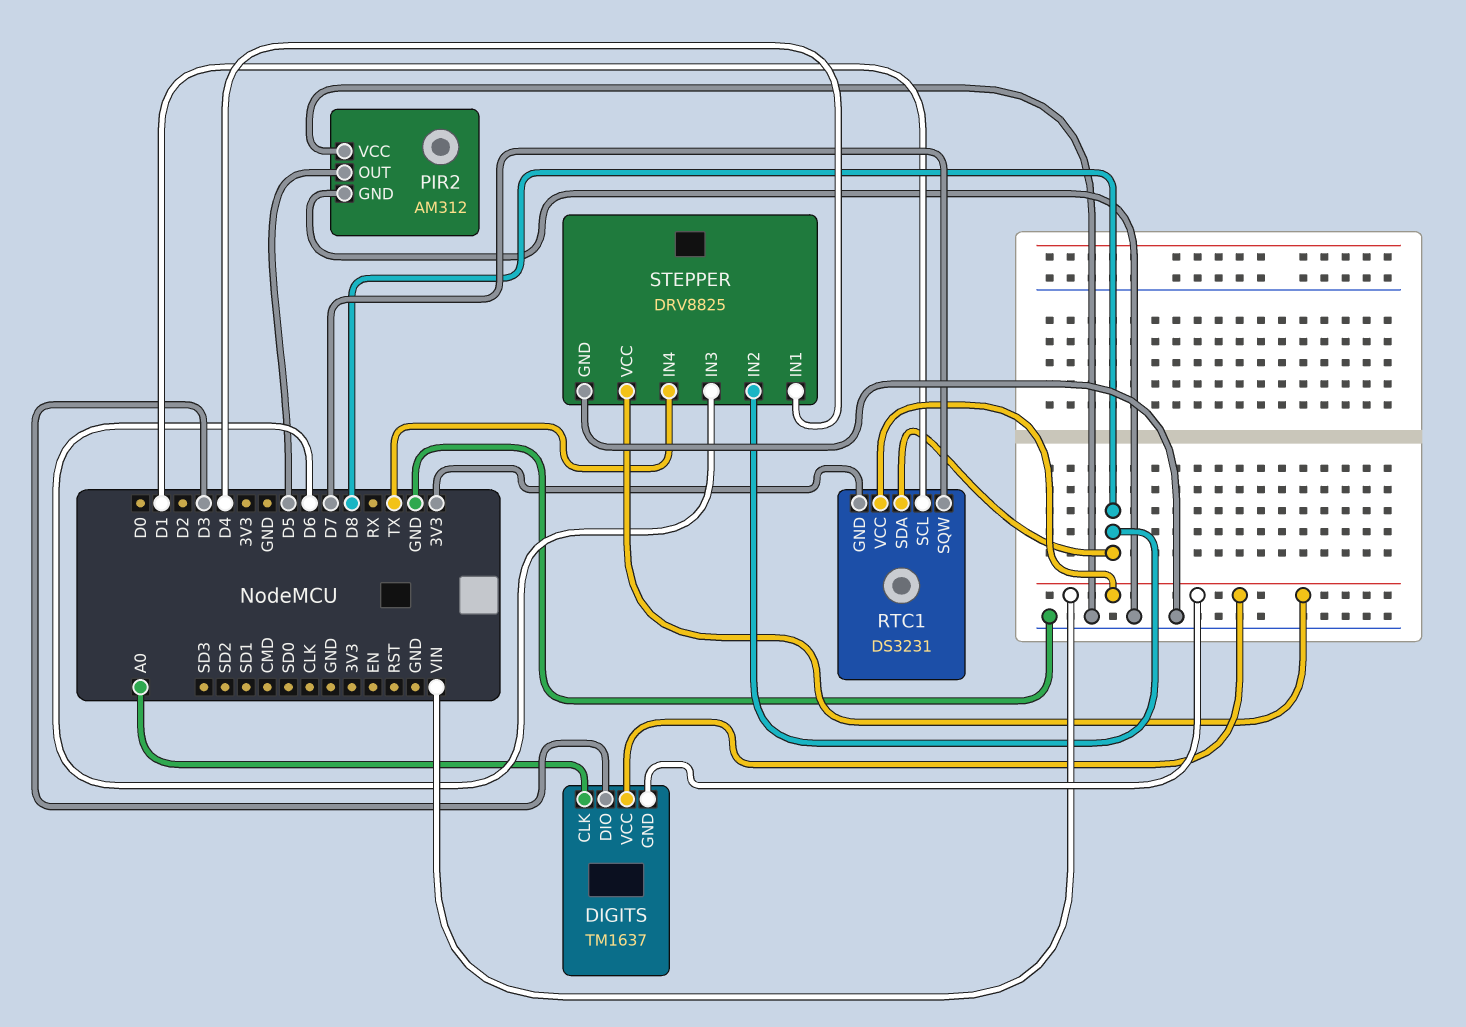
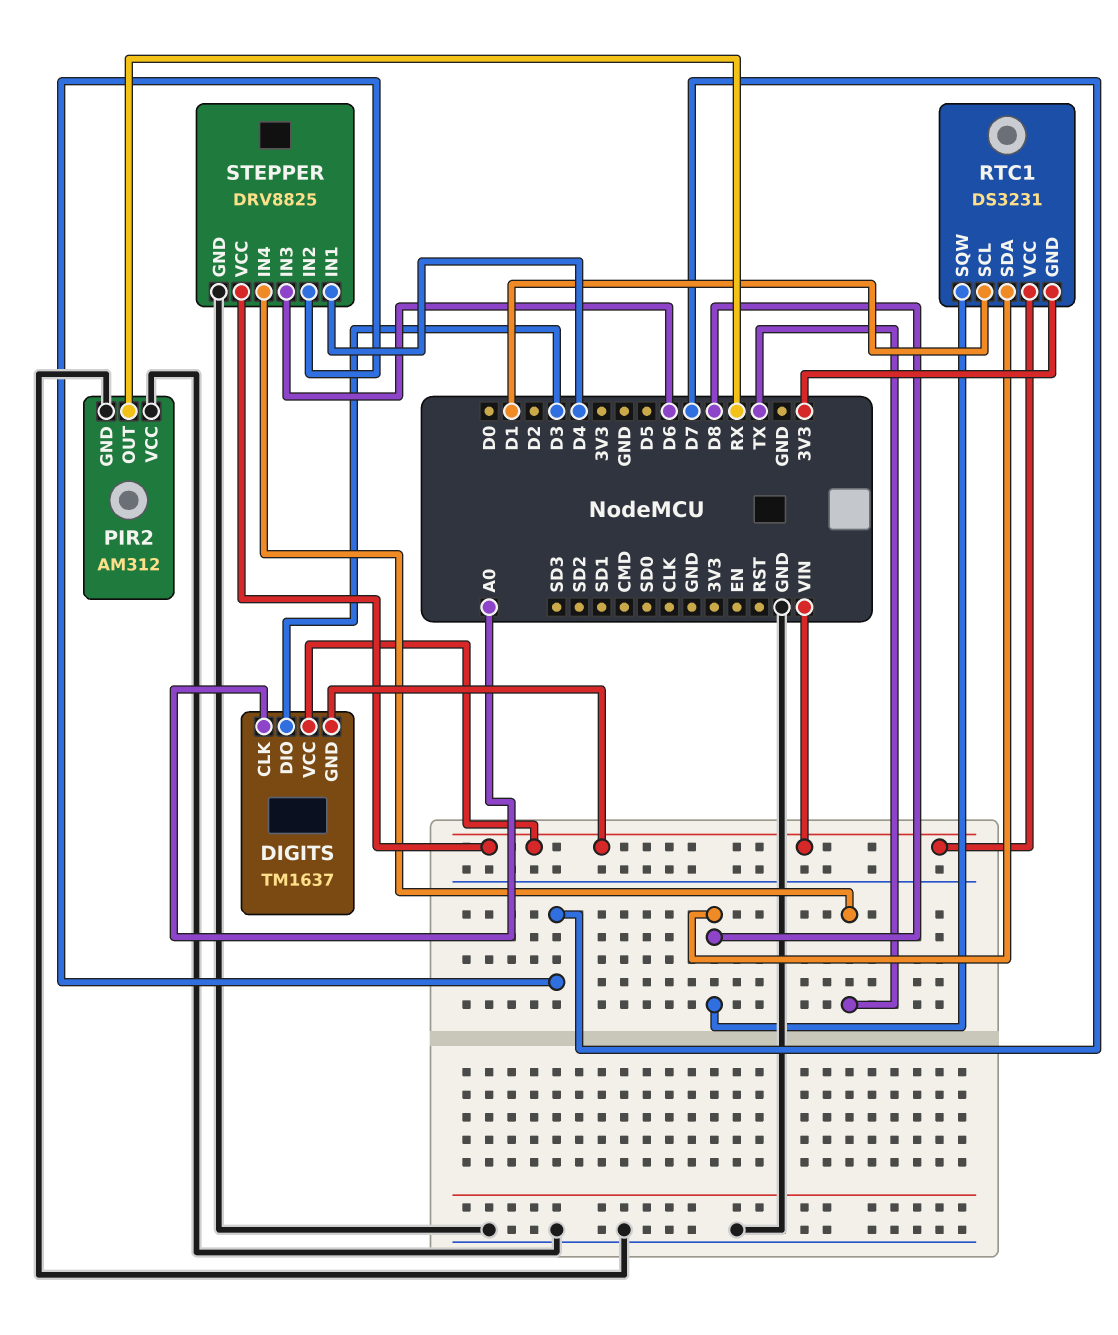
PIR2 pin OUT: D5 -> RX
RTC1 pin SQW: D7 -> D8
STEPPER pin IN2: D8 -> D7

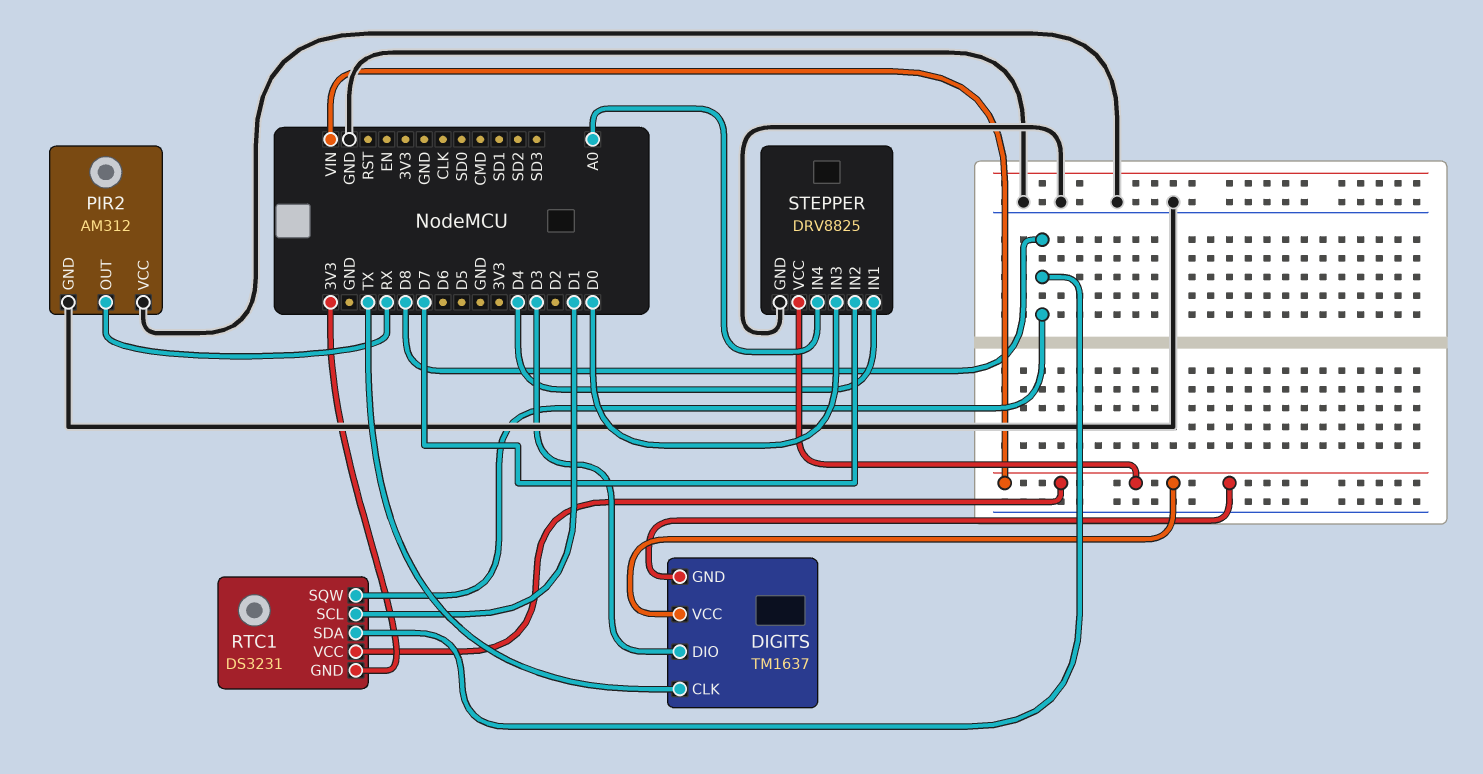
DIGITS pin CLK: A0 -> TX
STEPPER pin IN3: D6 -> D0
STEPPER pin IN4: TX -> A0

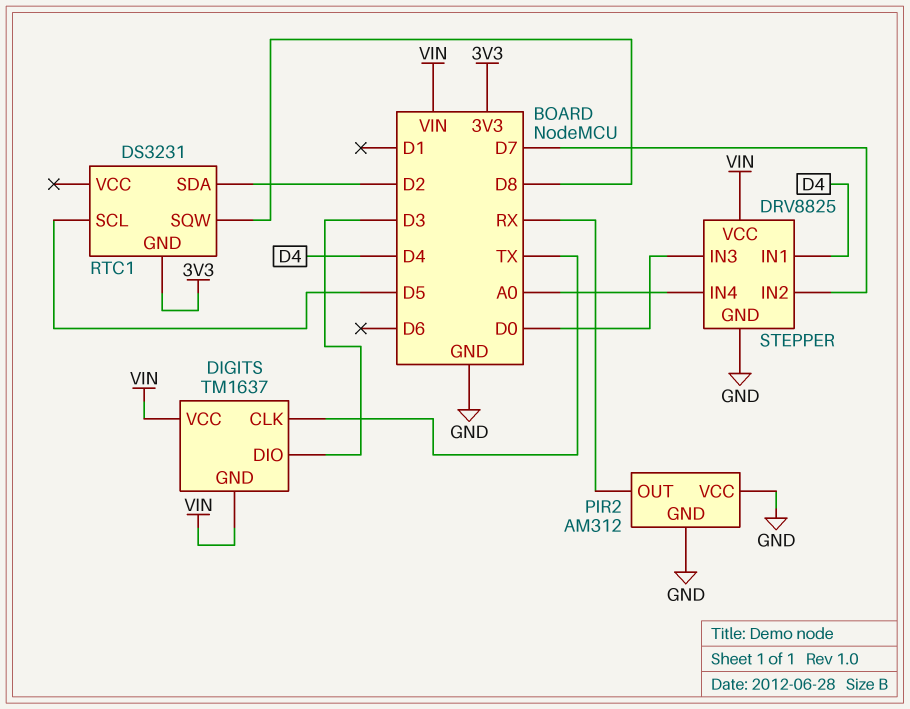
RTC1 pin SCL: D1 -> D5
RTC1 pin SDA: D8 -> D2
RTC1 pin VCC: VIN -> none

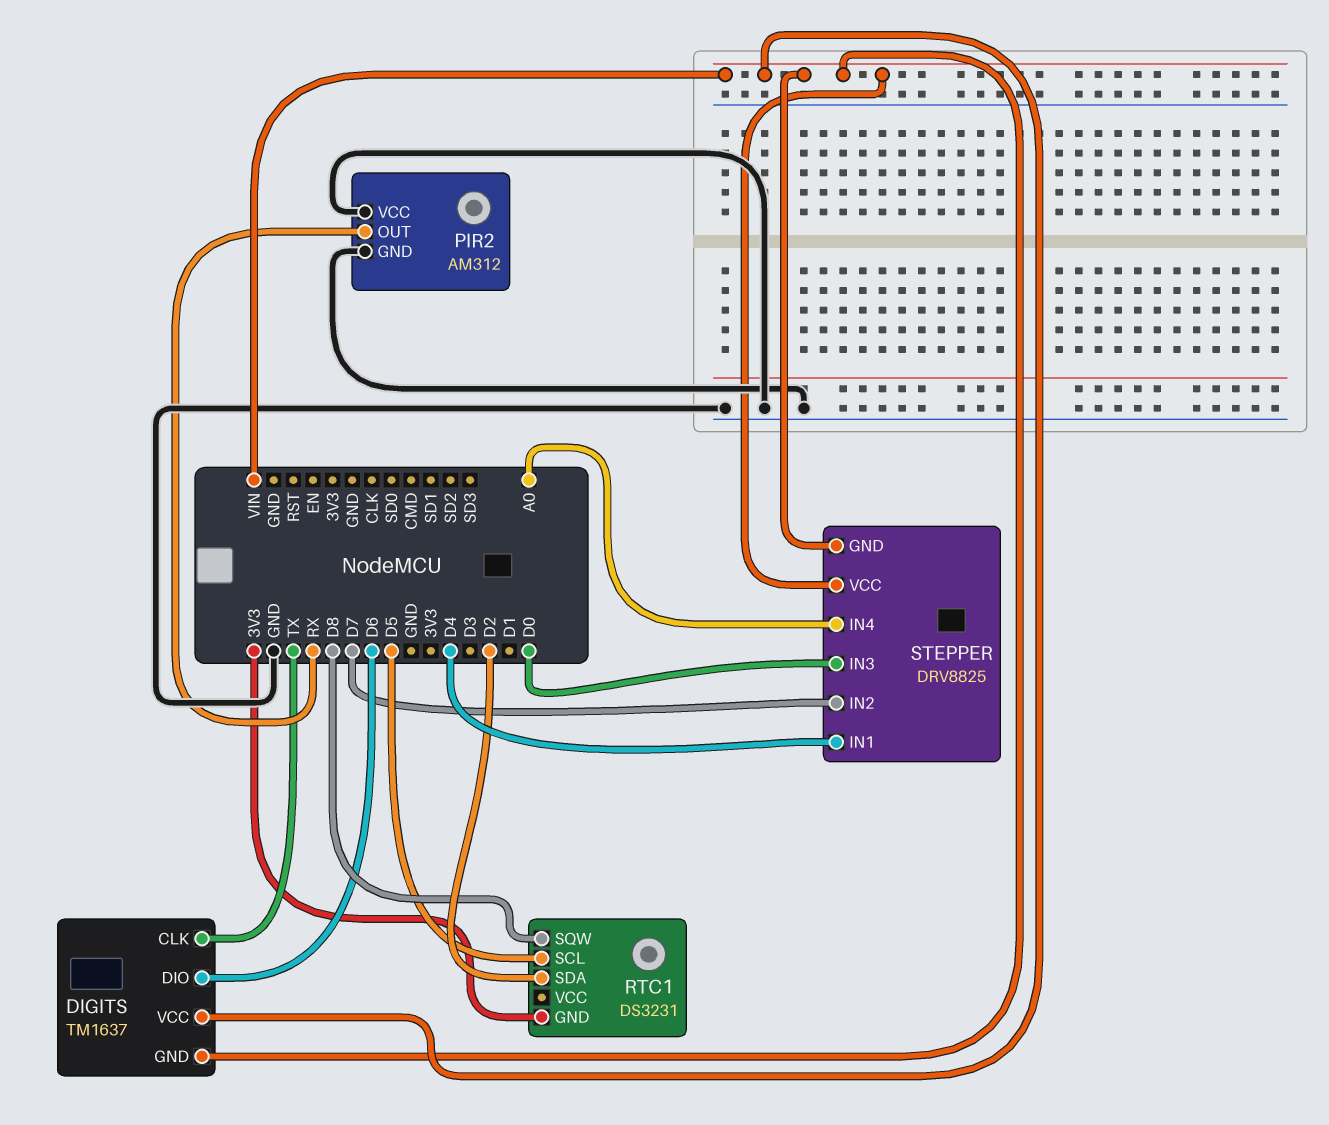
DIGITS pin DIO: D3 -> D6
STEPPER pin GND: GND -> VIN

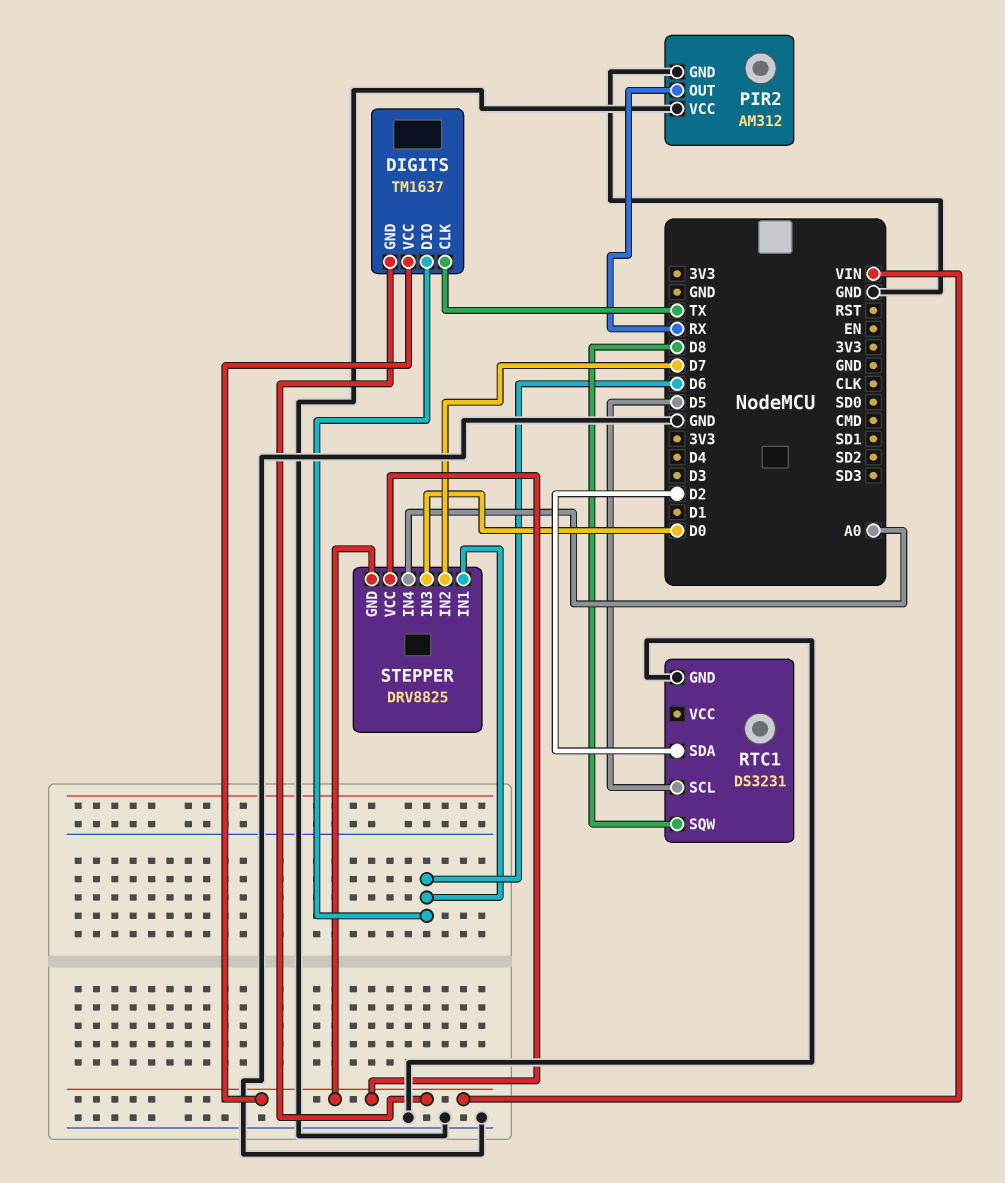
RTC1 pin GND: 3V3 -> GND
STEPPER pin IN1: D4 -> D6

